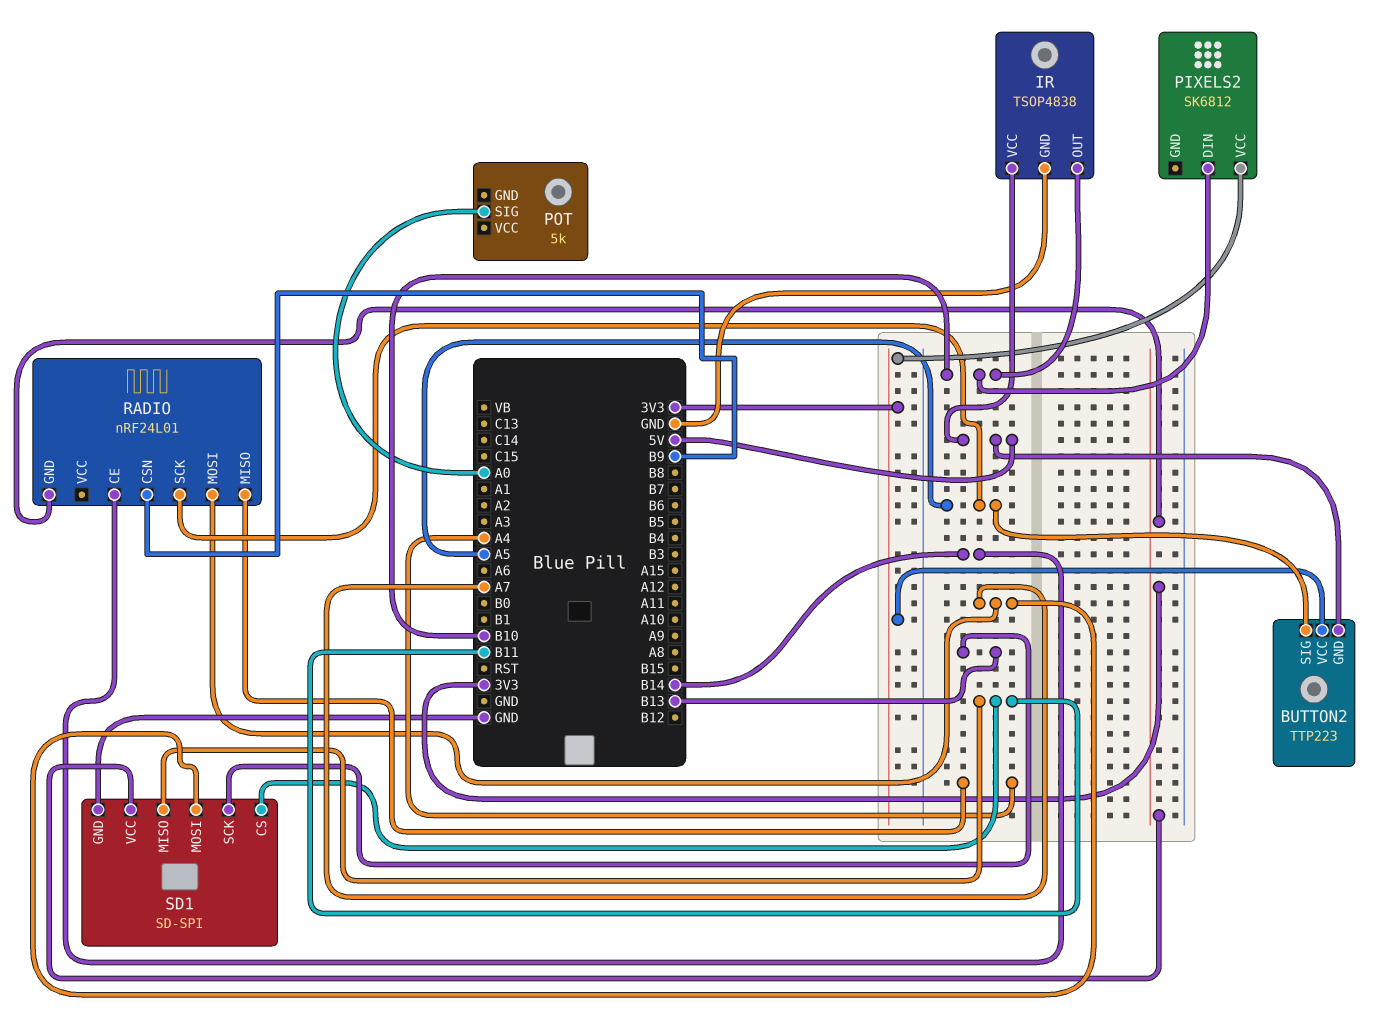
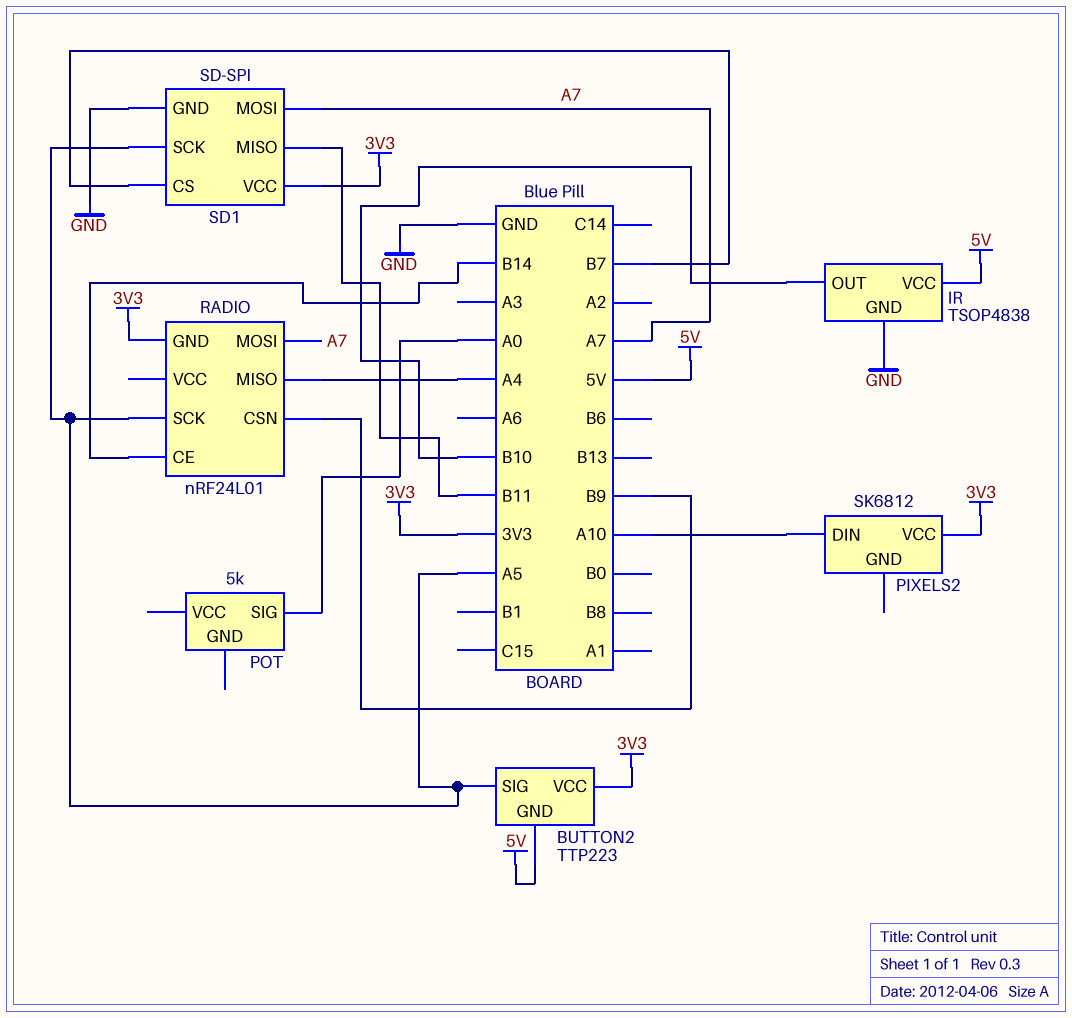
PIXELS2 pin DIN: B10 -> A10
SD1 pin CS: B11 -> B7
SD1 pin SCK: B13 -> A5

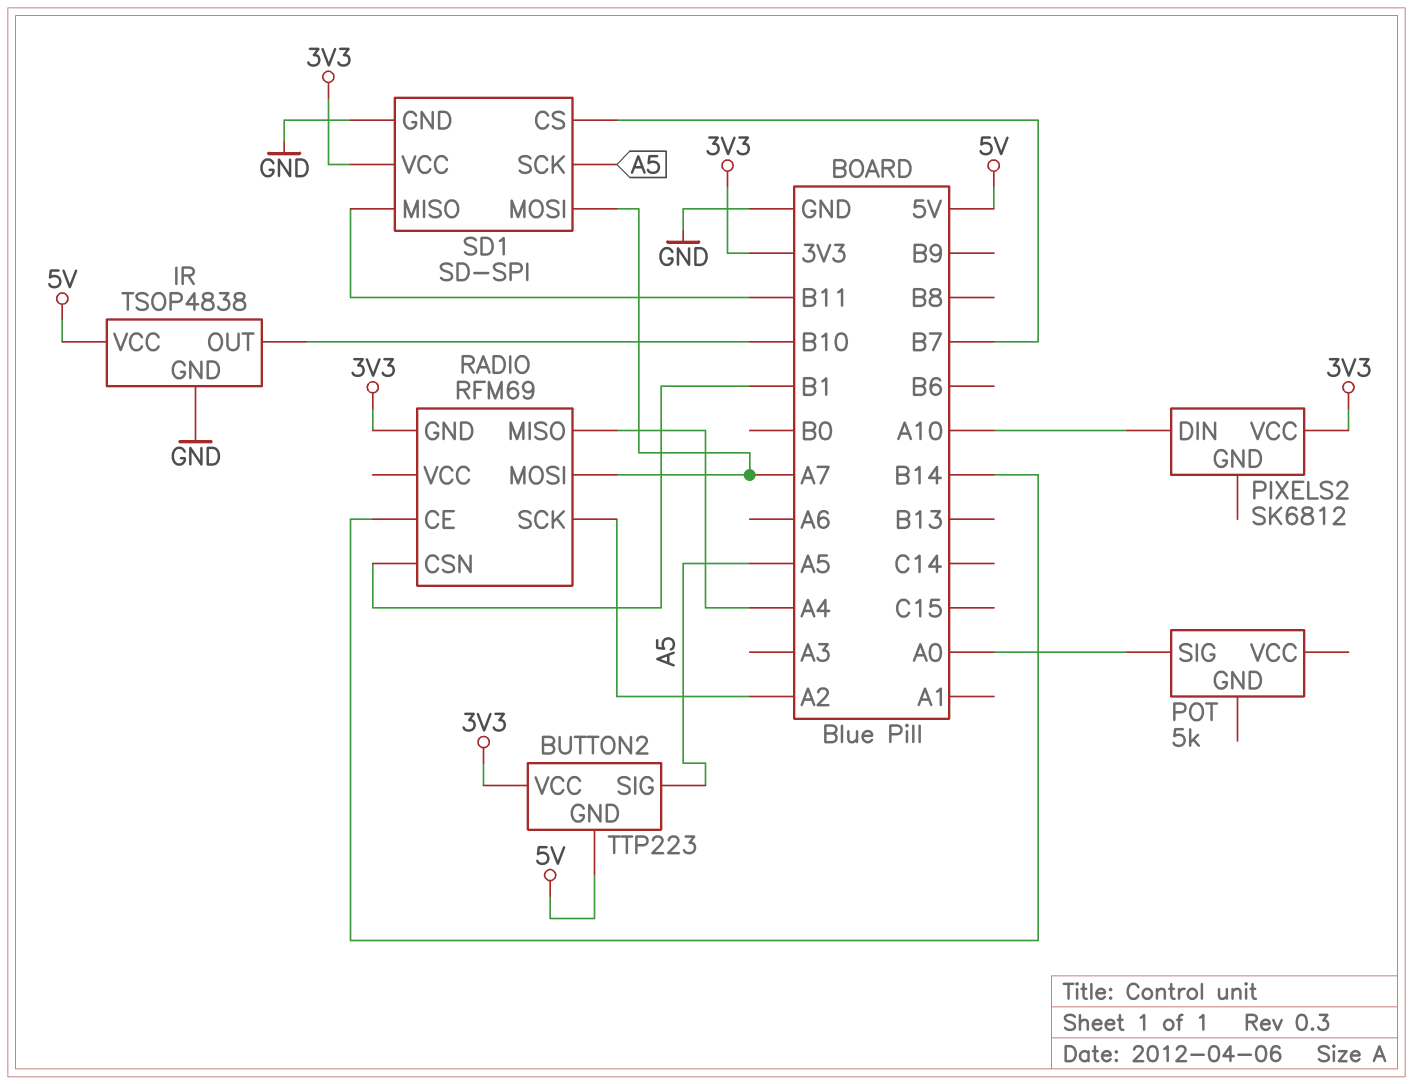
RADIO: nRF24L01 -> RFM69
RADIO pin CSN: B9 -> B1
RADIO pin SCK: A5 -> A2

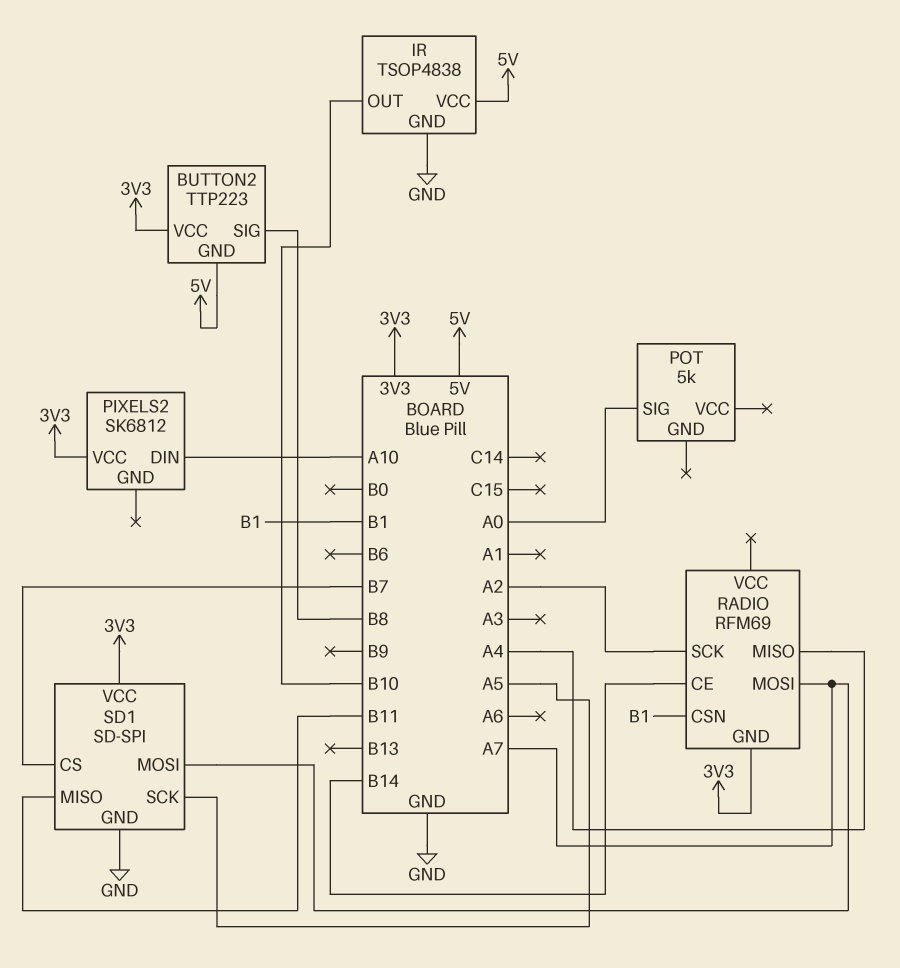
BUTTON2 pin SIG: A5 -> B8

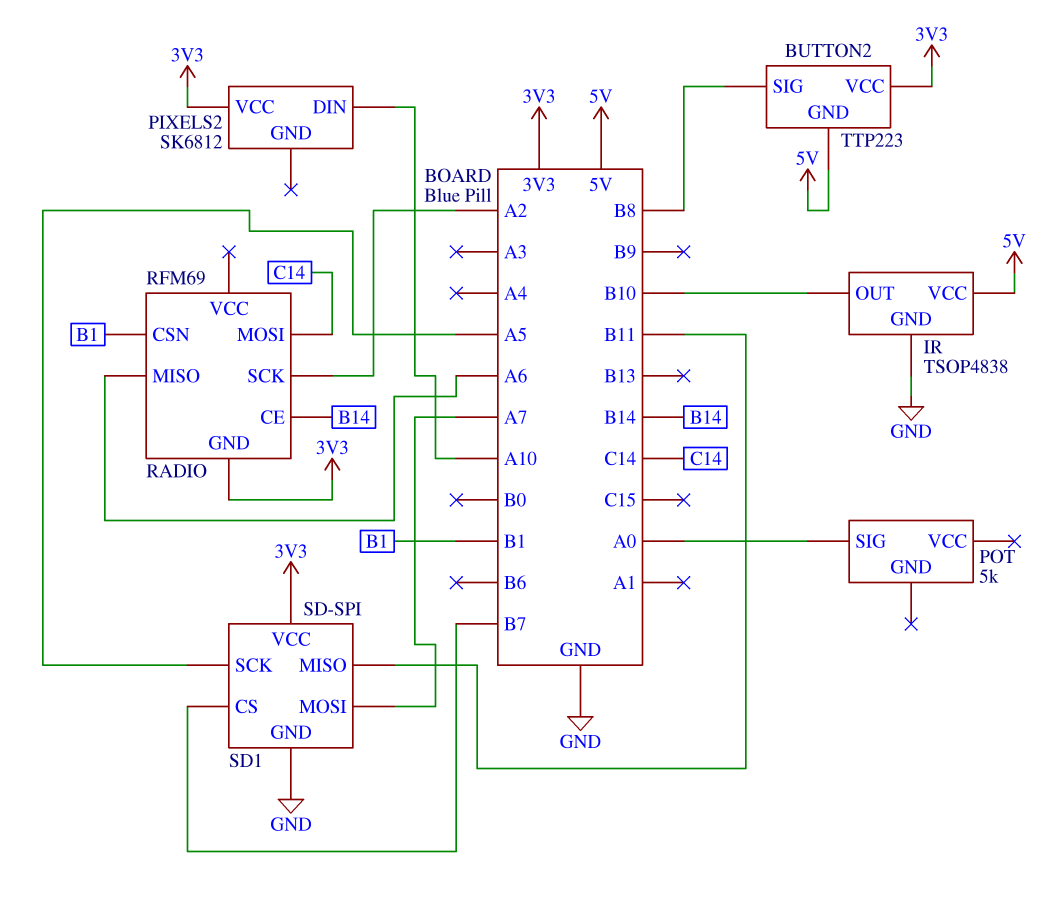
RADIO pin MISO: A4 -> A6
RADIO pin MOSI: A7 -> C14

